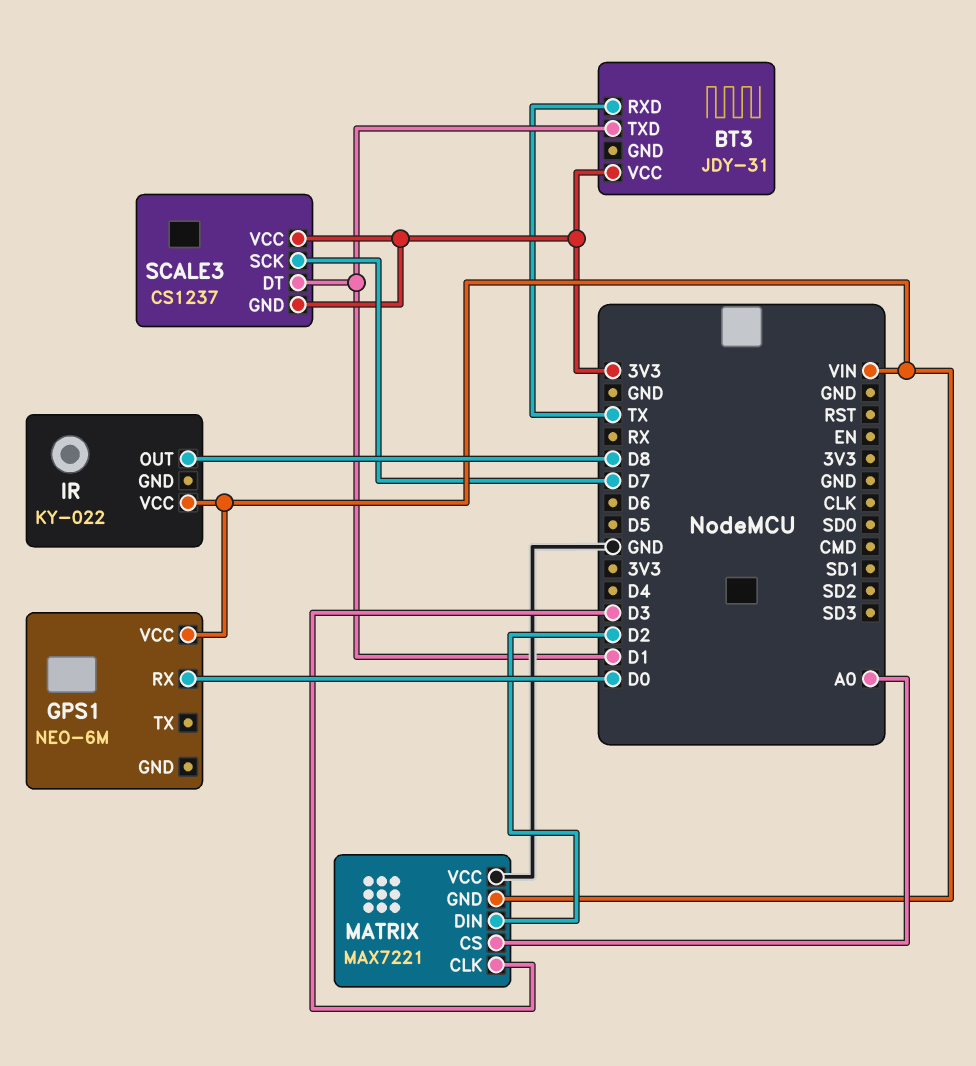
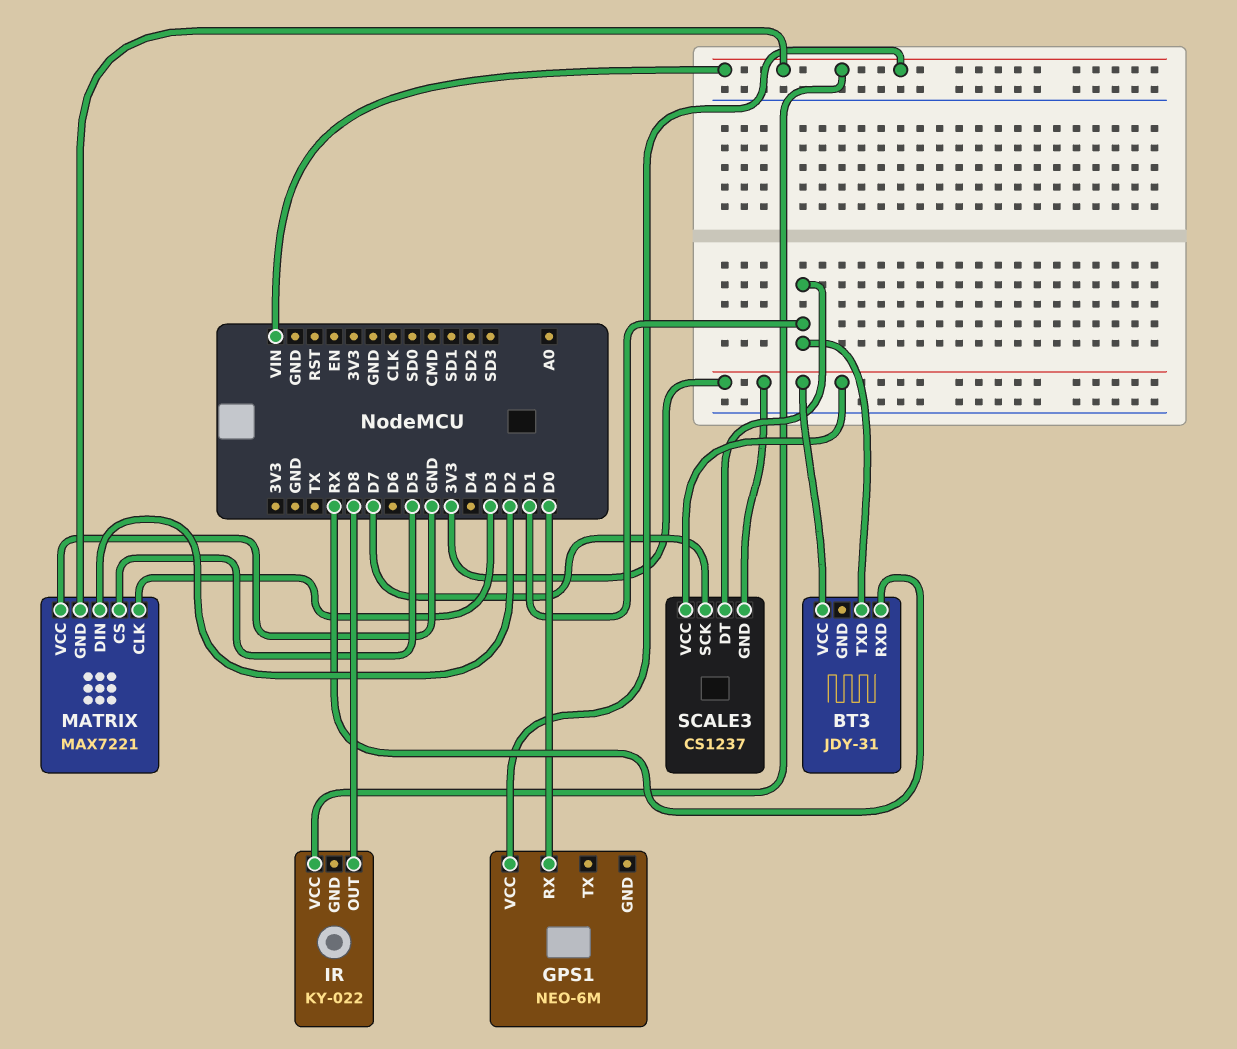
BT3 pin RXD: TX -> RX
MATRIX pin CS: A0 -> D5

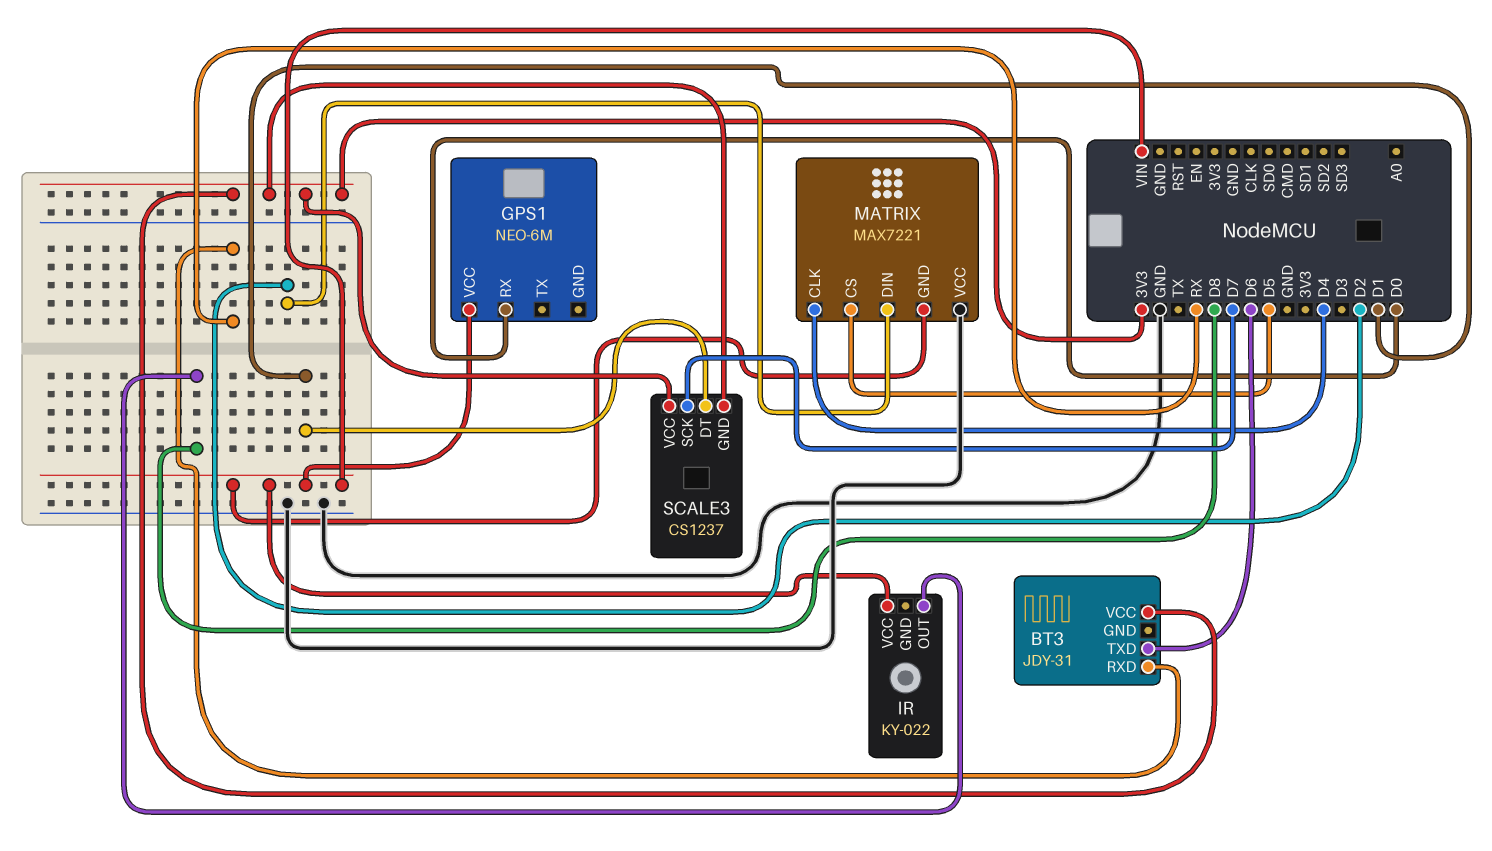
BT3 pin TXD: D1 -> D6
MATRIX pin CLK: D3 -> D4

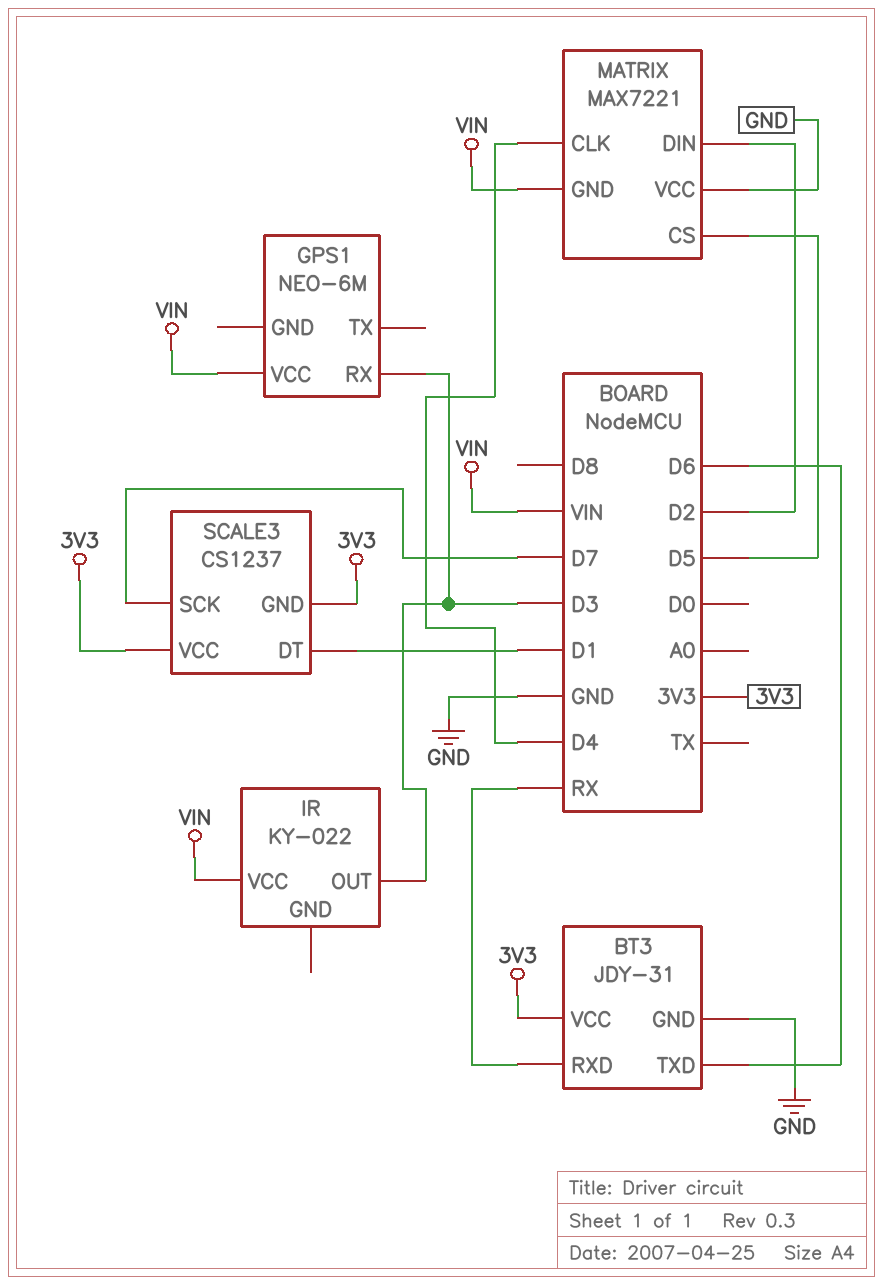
BT3 pin GND: none -> GND
GPS1 pin RX: D0 -> D3
IR pin OUT: D8 -> D3

